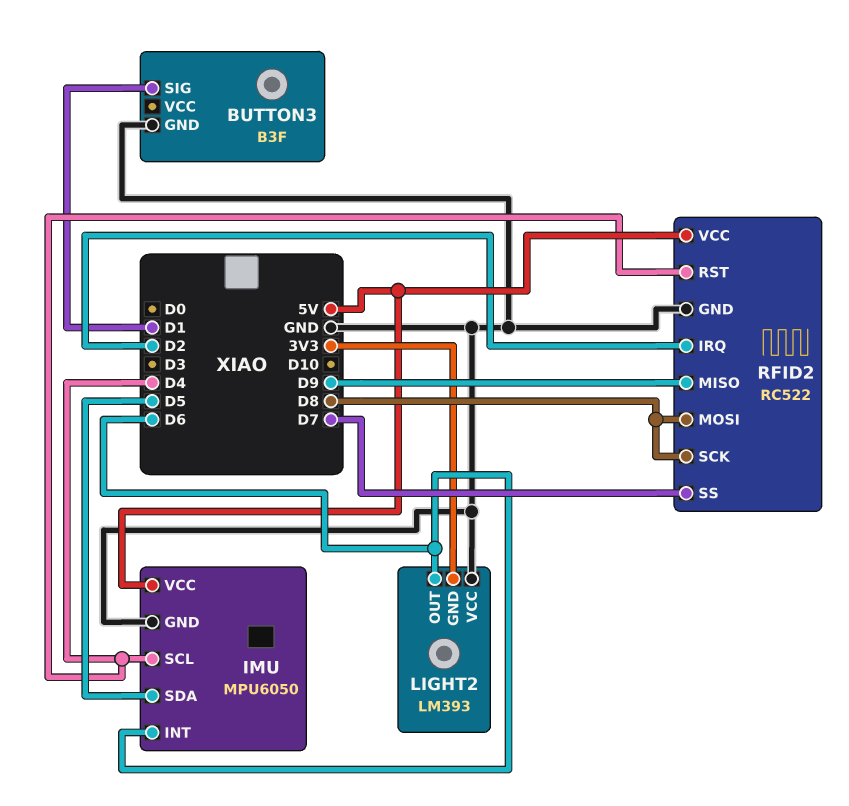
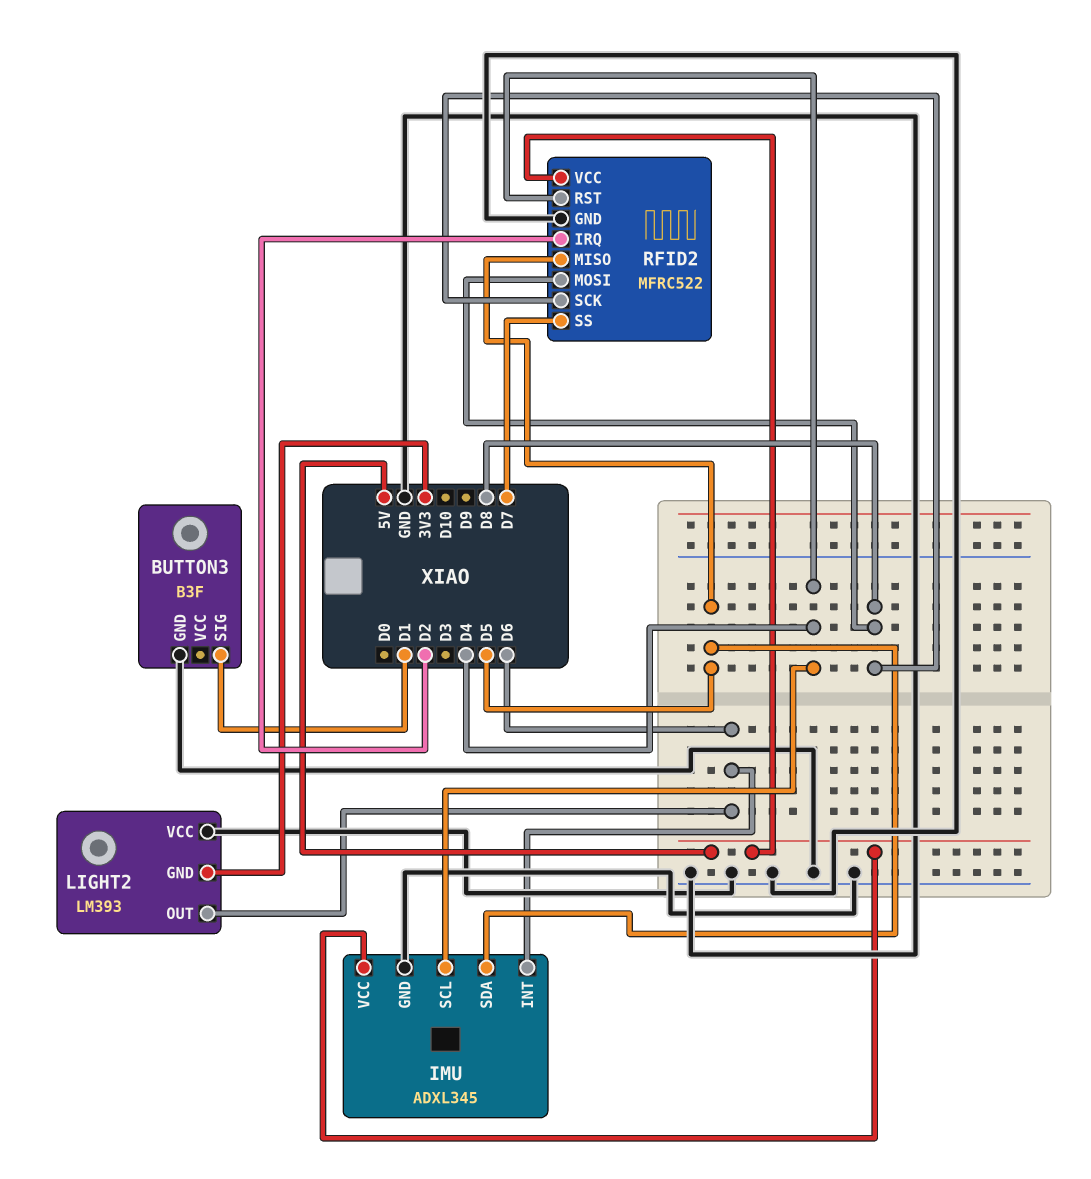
IMU: MPU6050 -> ADXL345
RFID2: RC522 -> MFRC522
RFID2 pin MISO: D9 -> D5

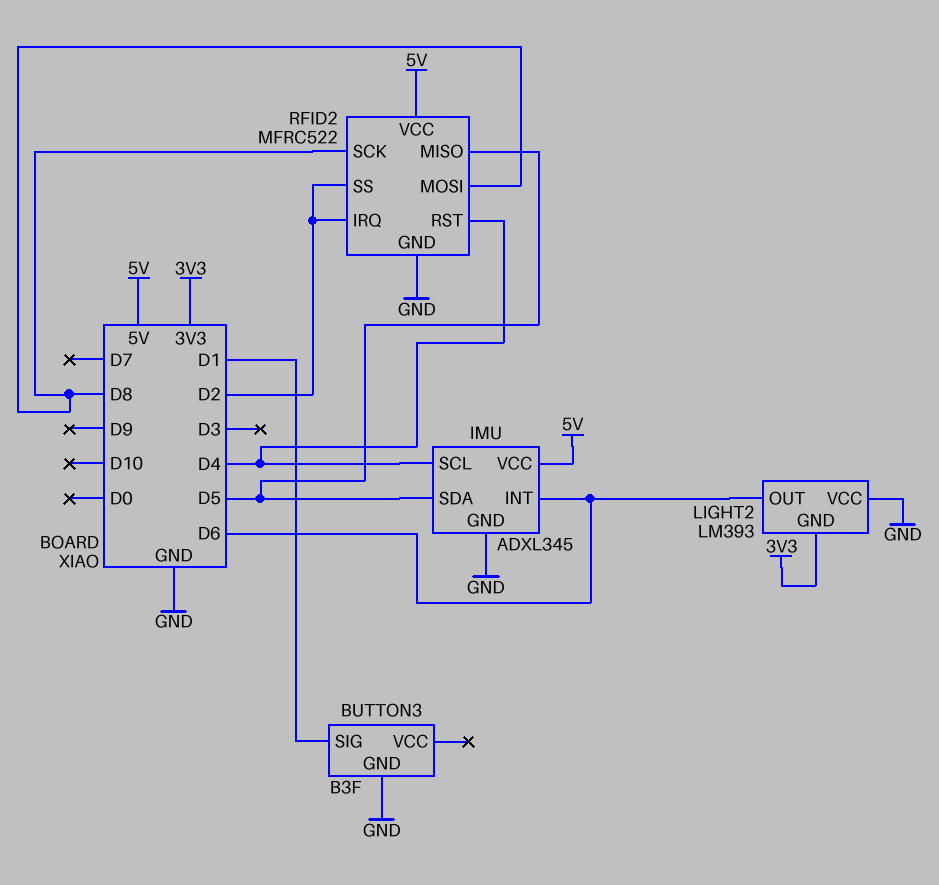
RFID2 pin SS: D7 -> D2

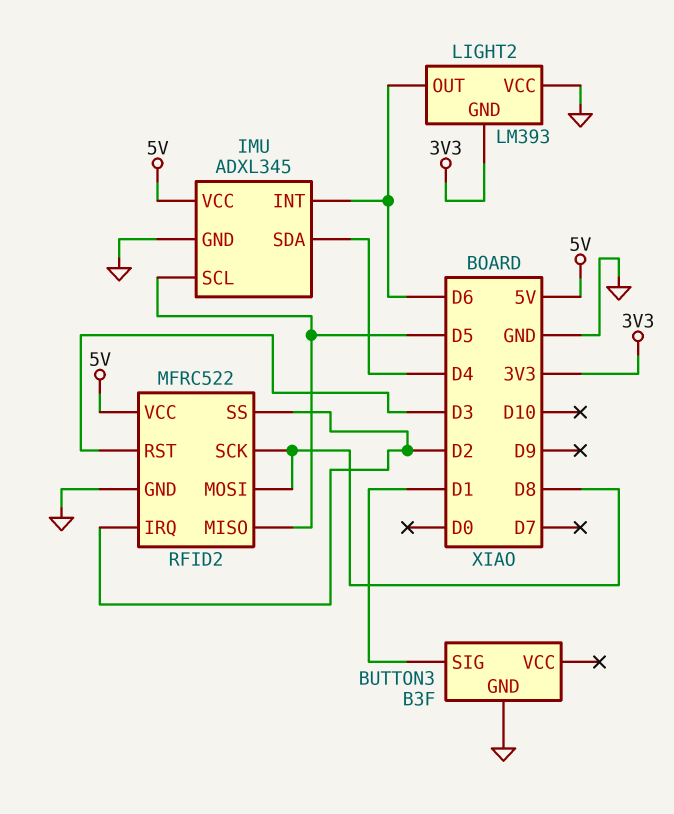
IMU pin SCL: D4 -> D5
IMU pin SDA: D5 -> D4
RFID2 pin RST: D4 -> D3

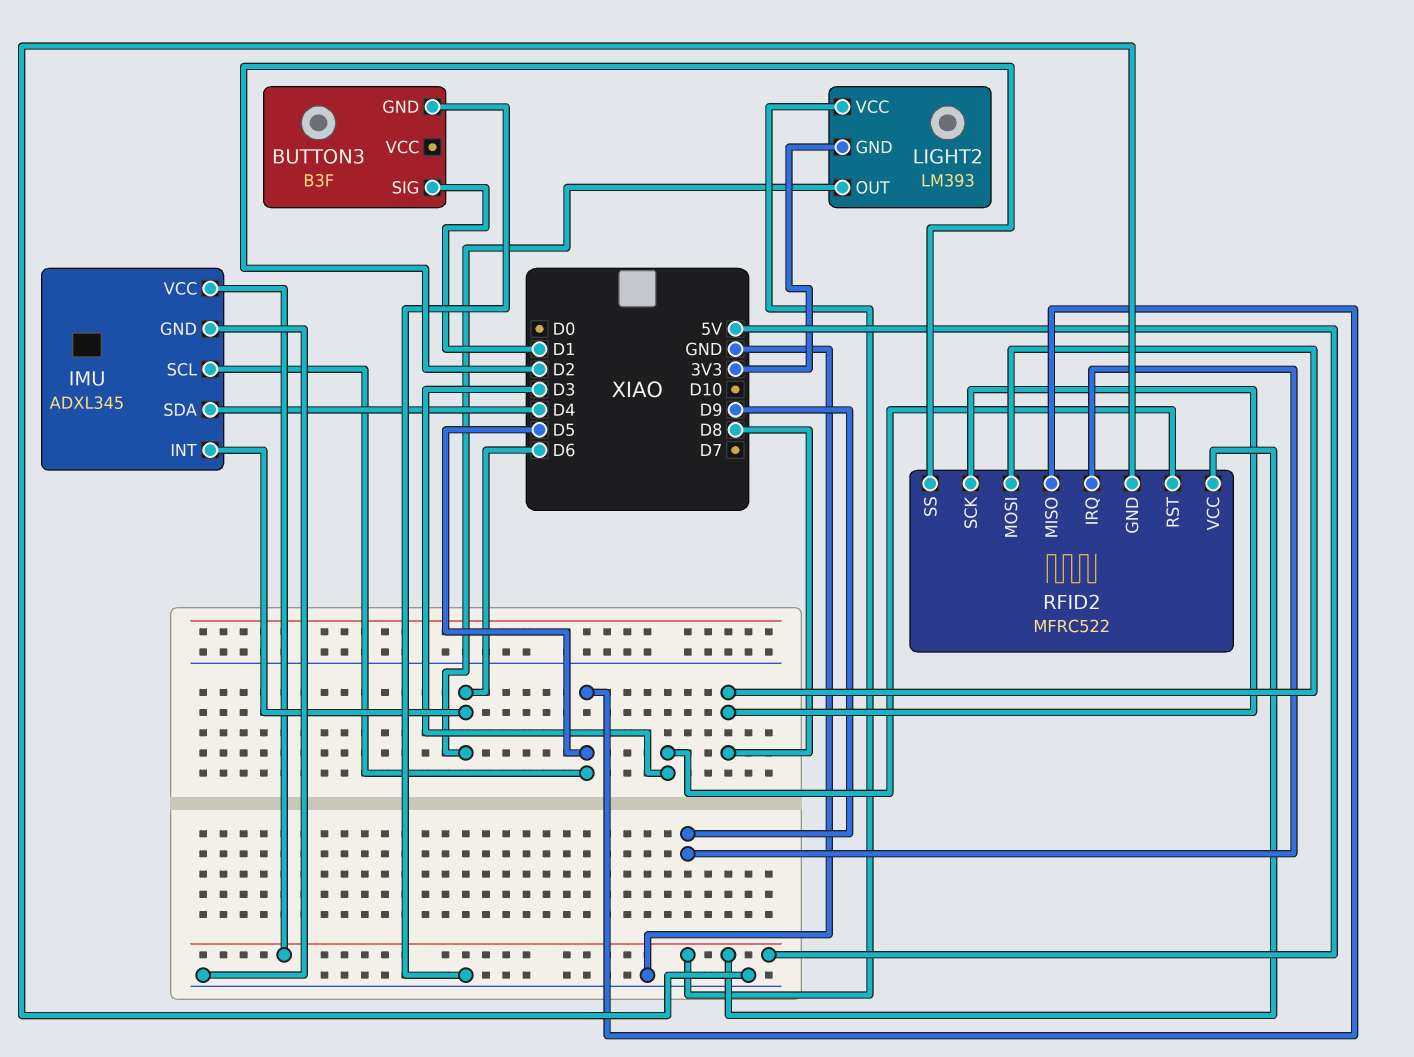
LIGHT2 pin VCC: GND -> 5V
RFID2 pin IRQ: D2 -> D9

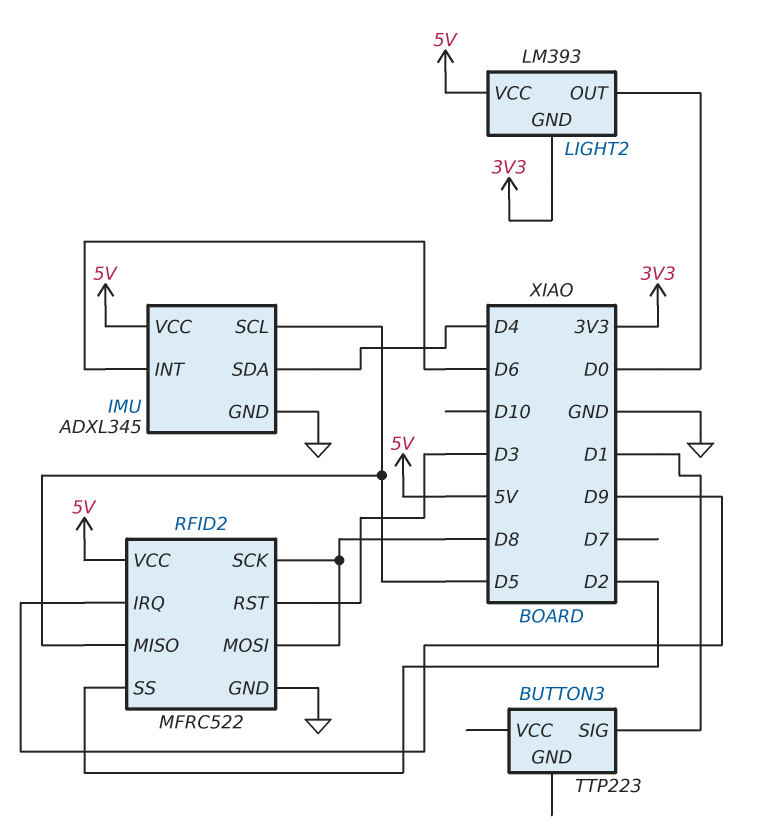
BUTTON3: B3F -> TTP223
BUTTON3 pin GND: GND -> none
LIGHT2 pin OUT: D6 -> D0

